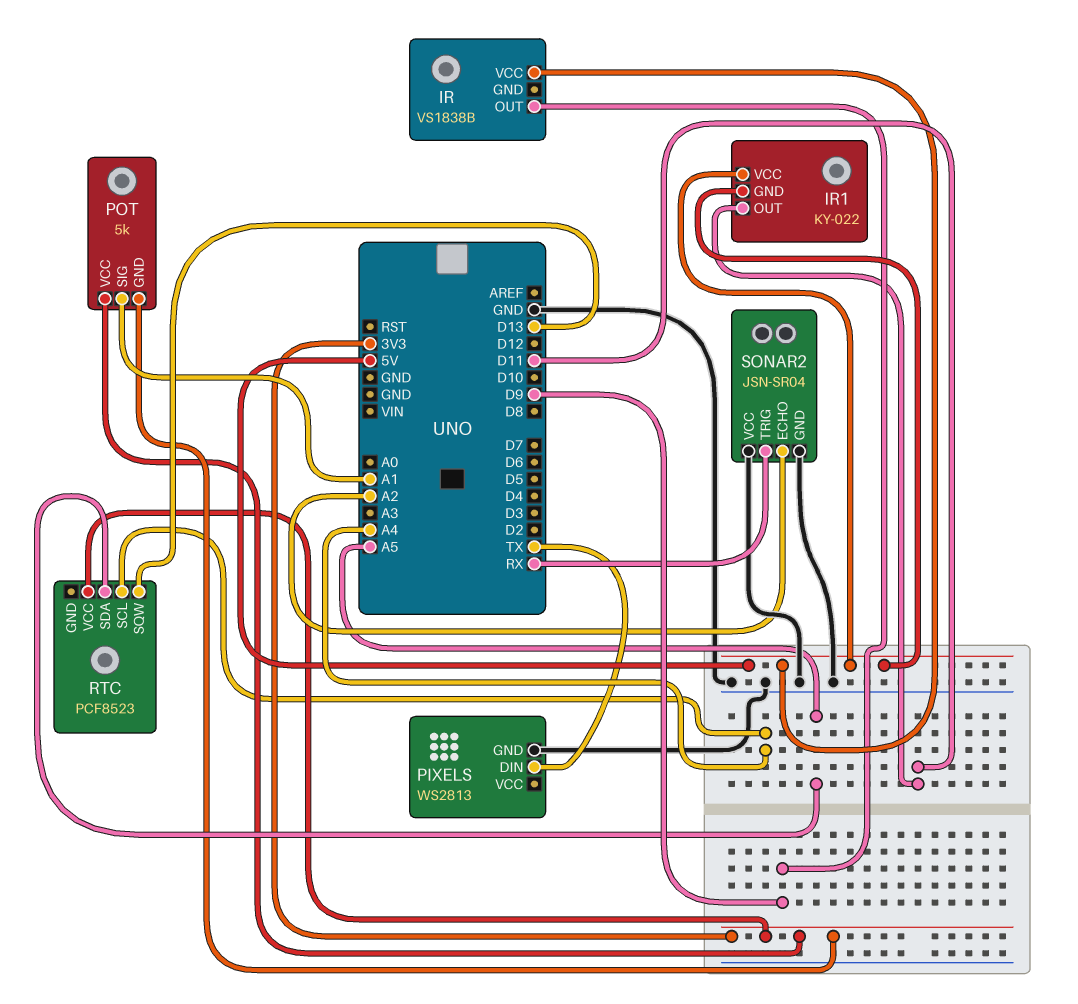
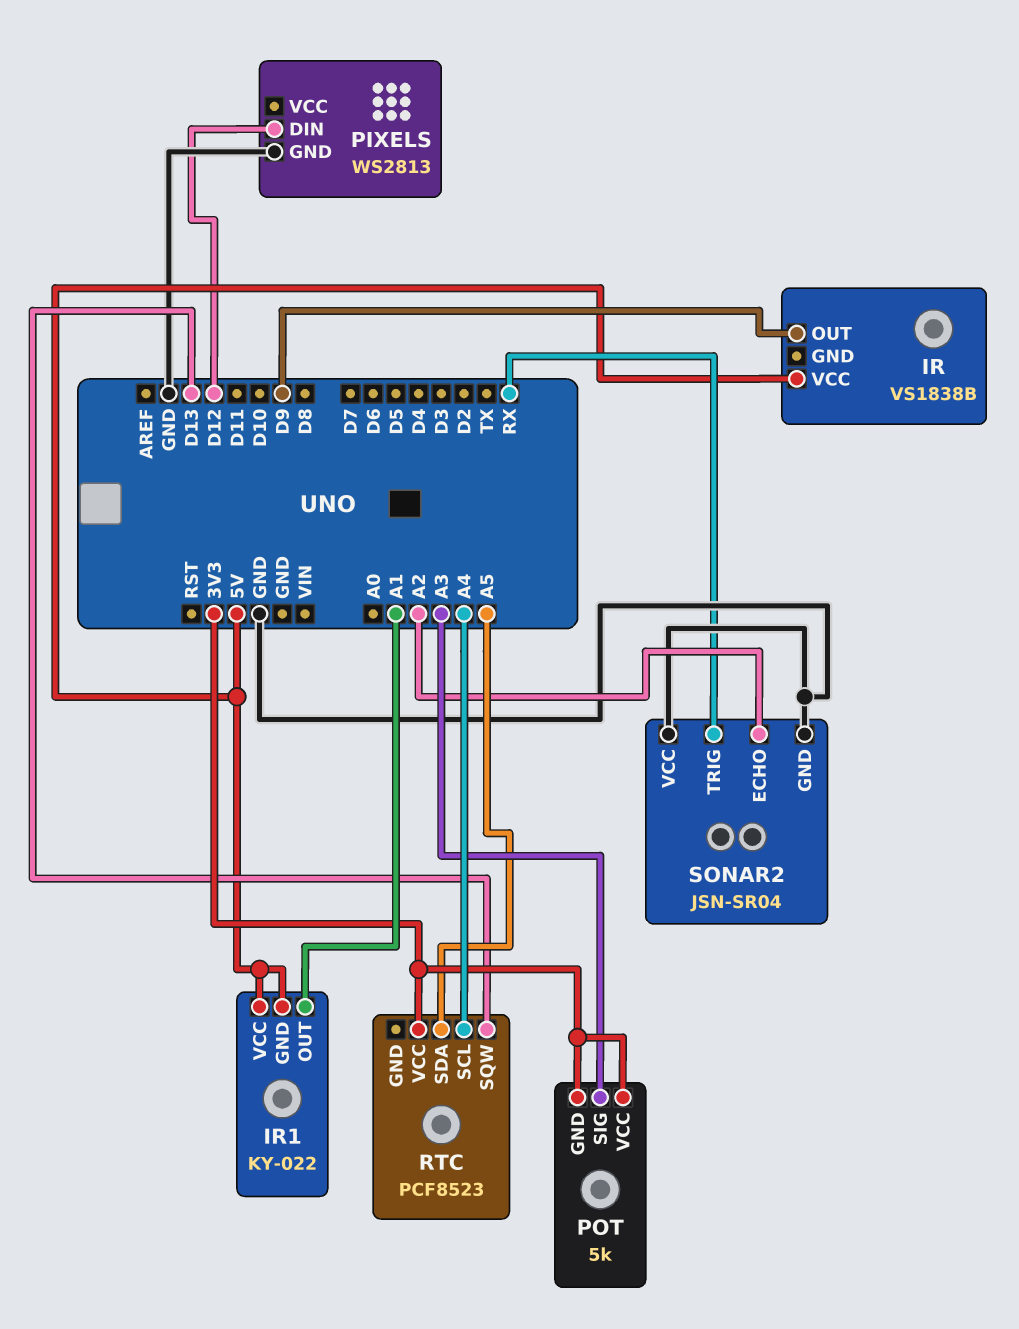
IR1 pin OUT: D11 -> A1
PIXELS pin DIN: TX -> D12
POT pin SIG: A1 -> A3

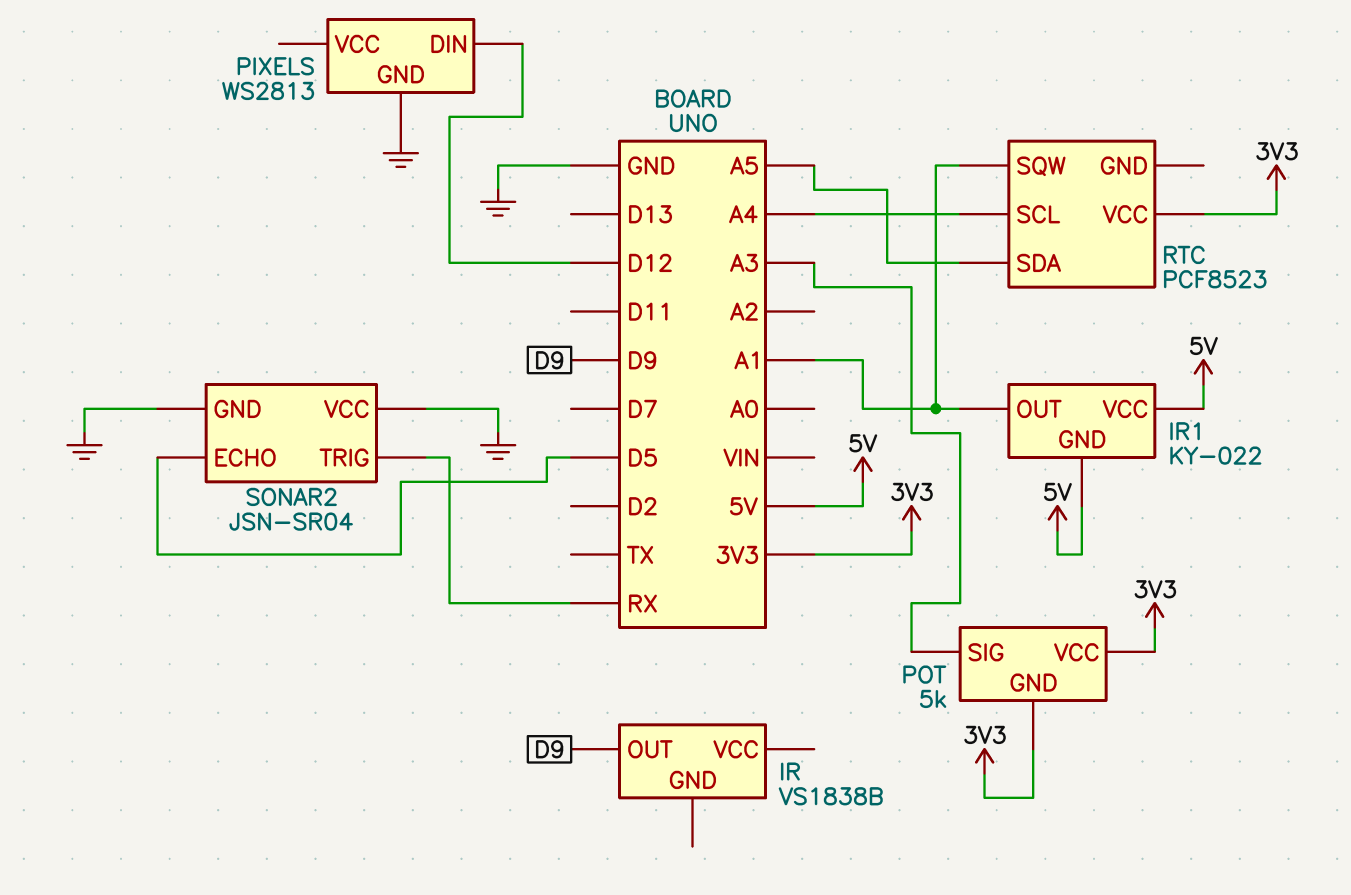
IR pin VCC: 5V -> none
RTC pin SQW: D13 -> A1
SONAR2 pin ECHO: A2 -> D5

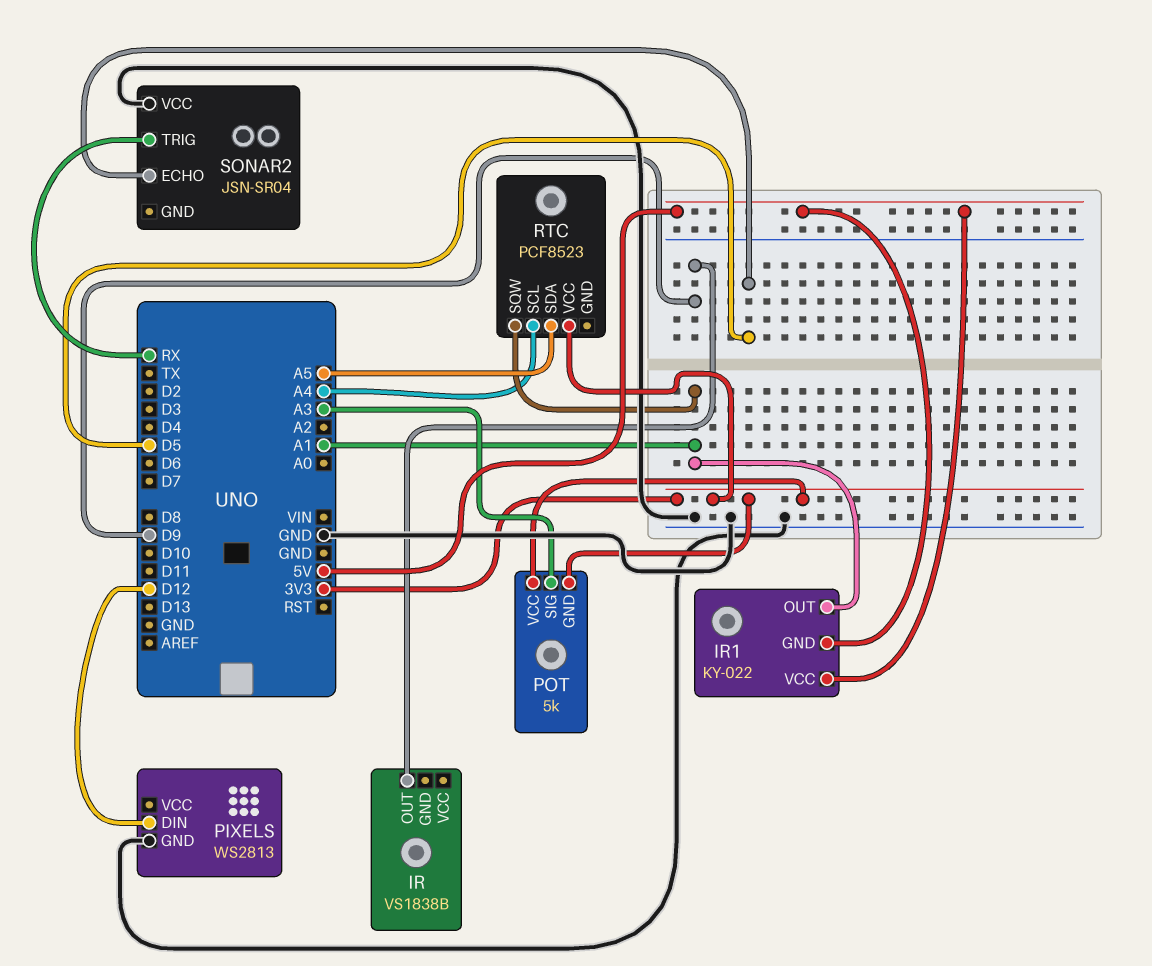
SONAR2 pin GND: GND -> none

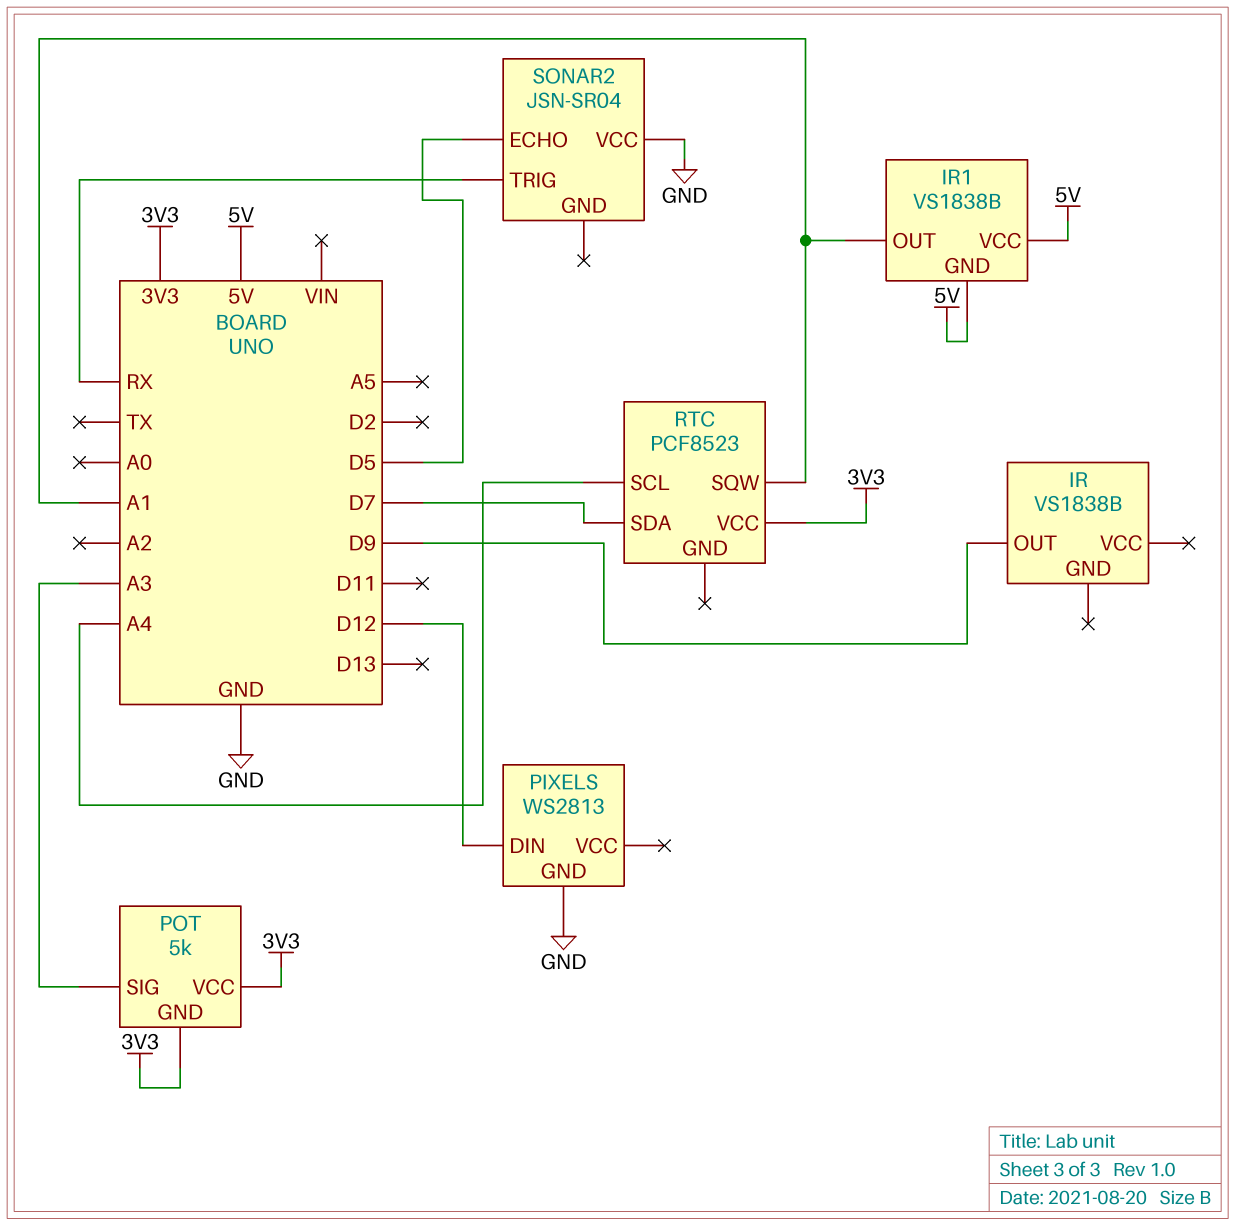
IR1: KY-022 -> VS1838B
RTC pin SDA: A5 -> D7

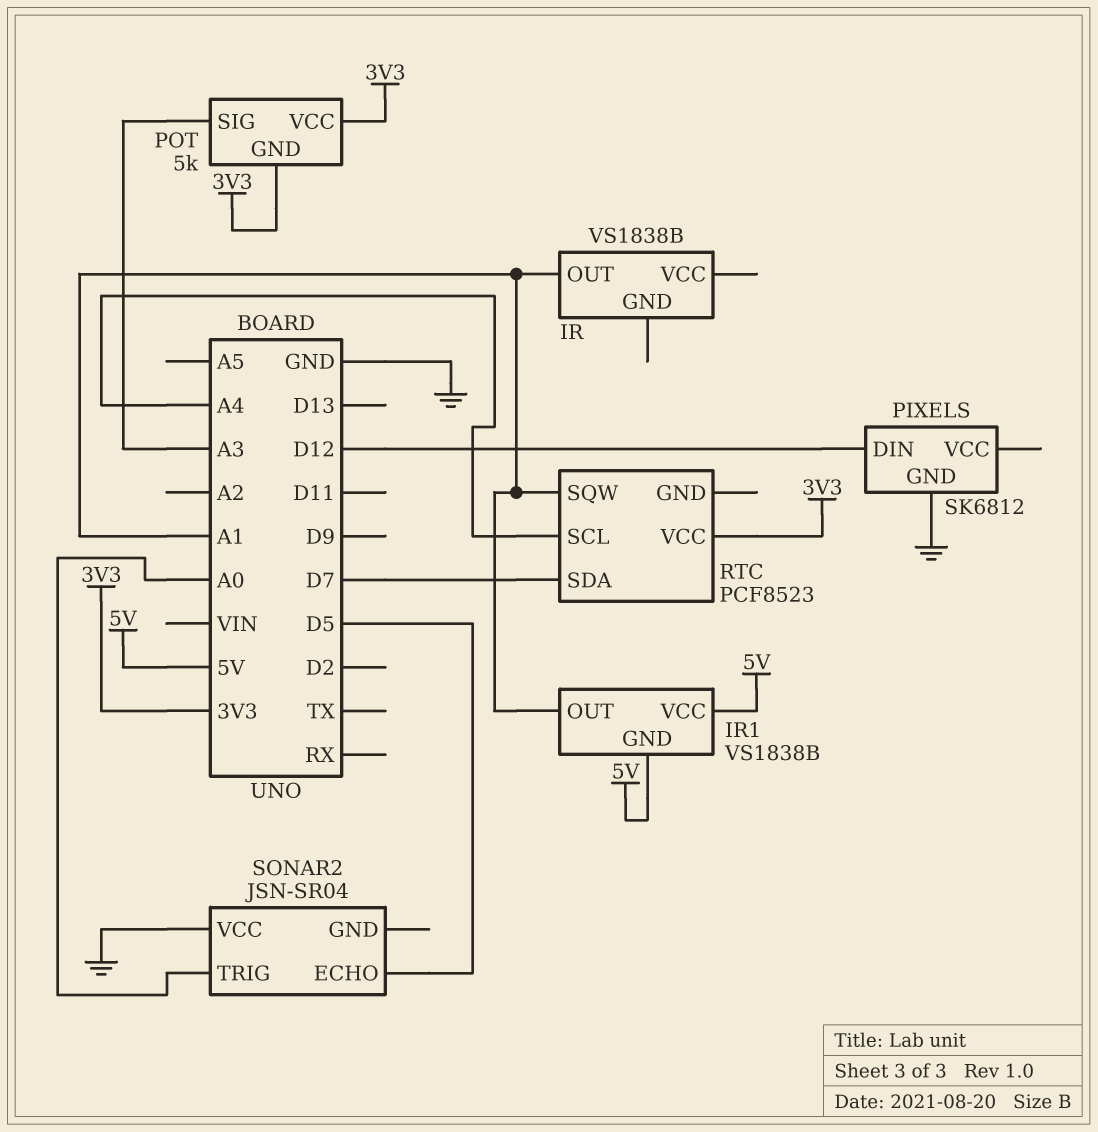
IR pin OUT: D9 -> A1
PIXELS: WS2813 -> SK6812
SONAR2 pin TRIG: RX -> A0

